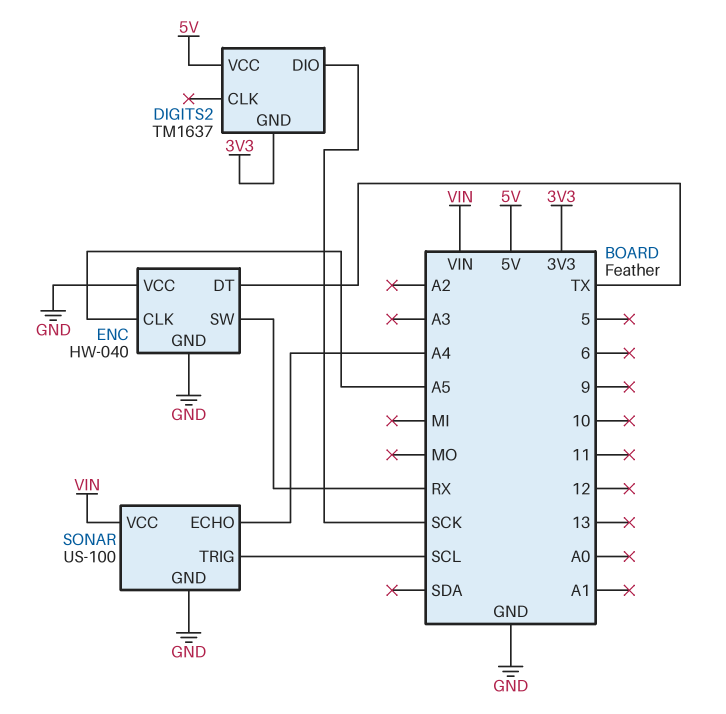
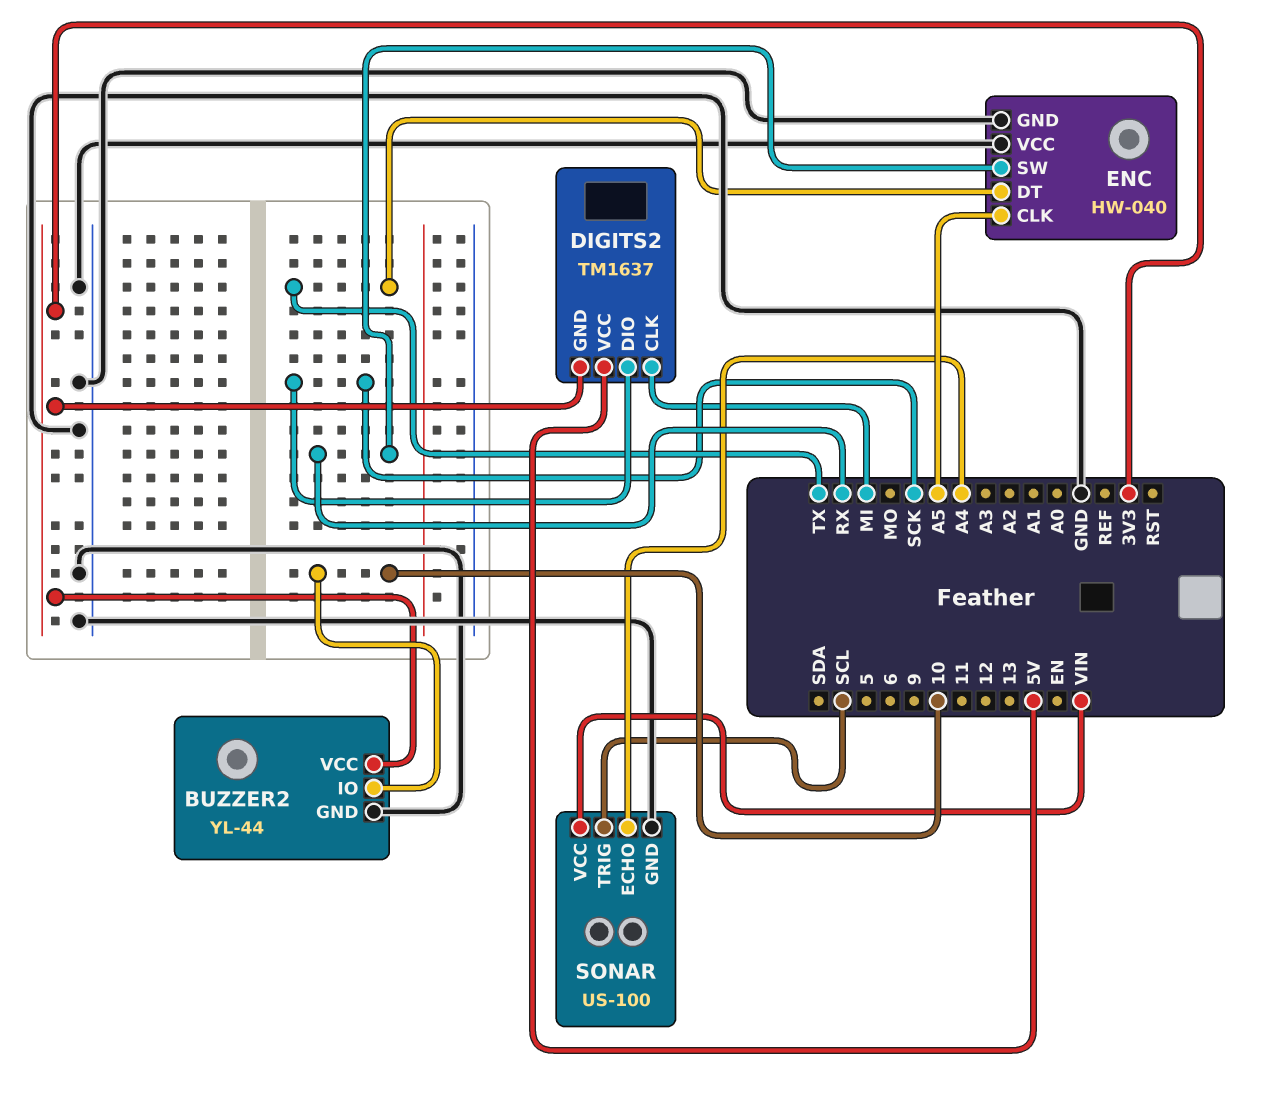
BUZZER2: none -> YL-44
BUZZER2 pin GND: none -> GND
BUZZER2 pin IO: none -> 10
BUZZER2 pin VCC: none -> 3V3
DIGITS2 pin CLK: none -> MI

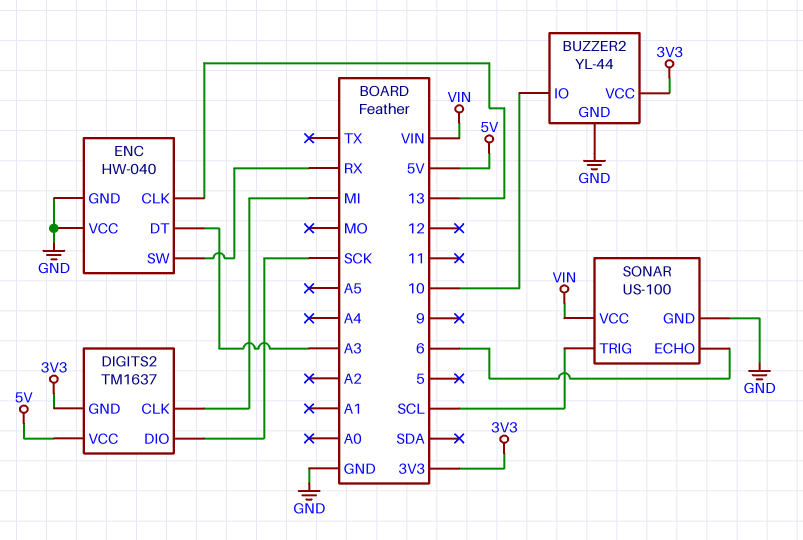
ENC pin CLK: A5 -> 13
ENC pin DT: TX -> A3
SONAR pin ECHO: A4 -> 6

